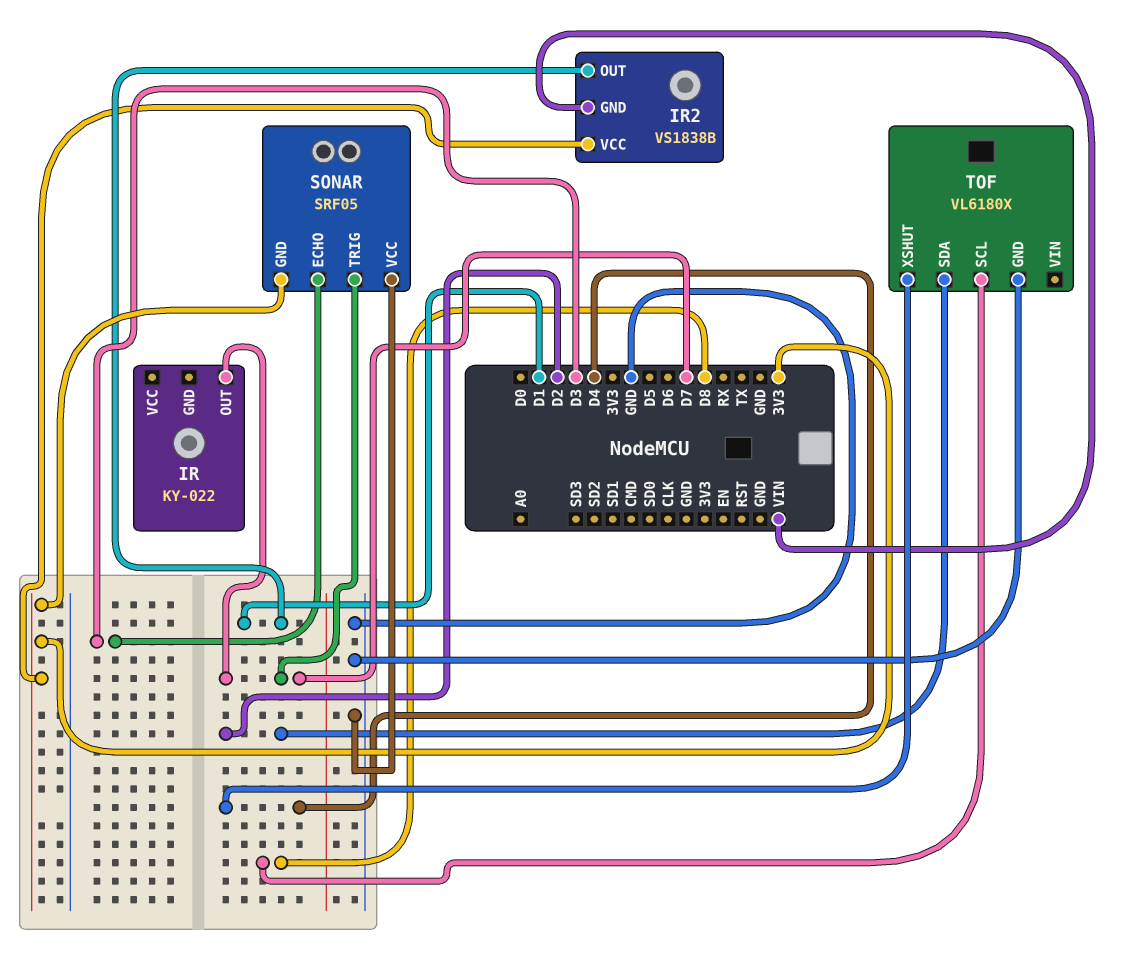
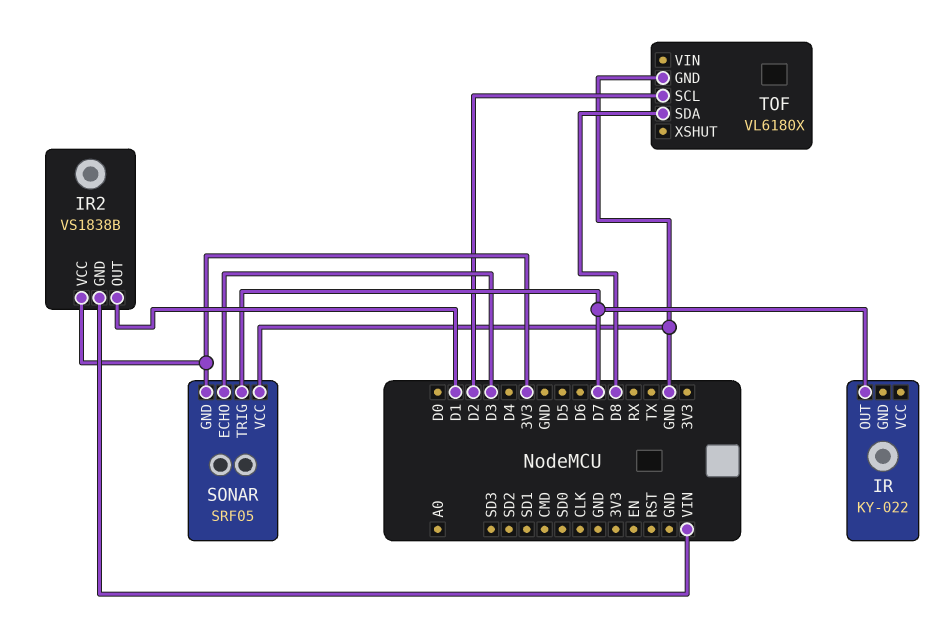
TOF pin SCL: D8 -> D2
TOF pin SDA: D2 -> D8
TOF pin XSHUT: D4 -> none

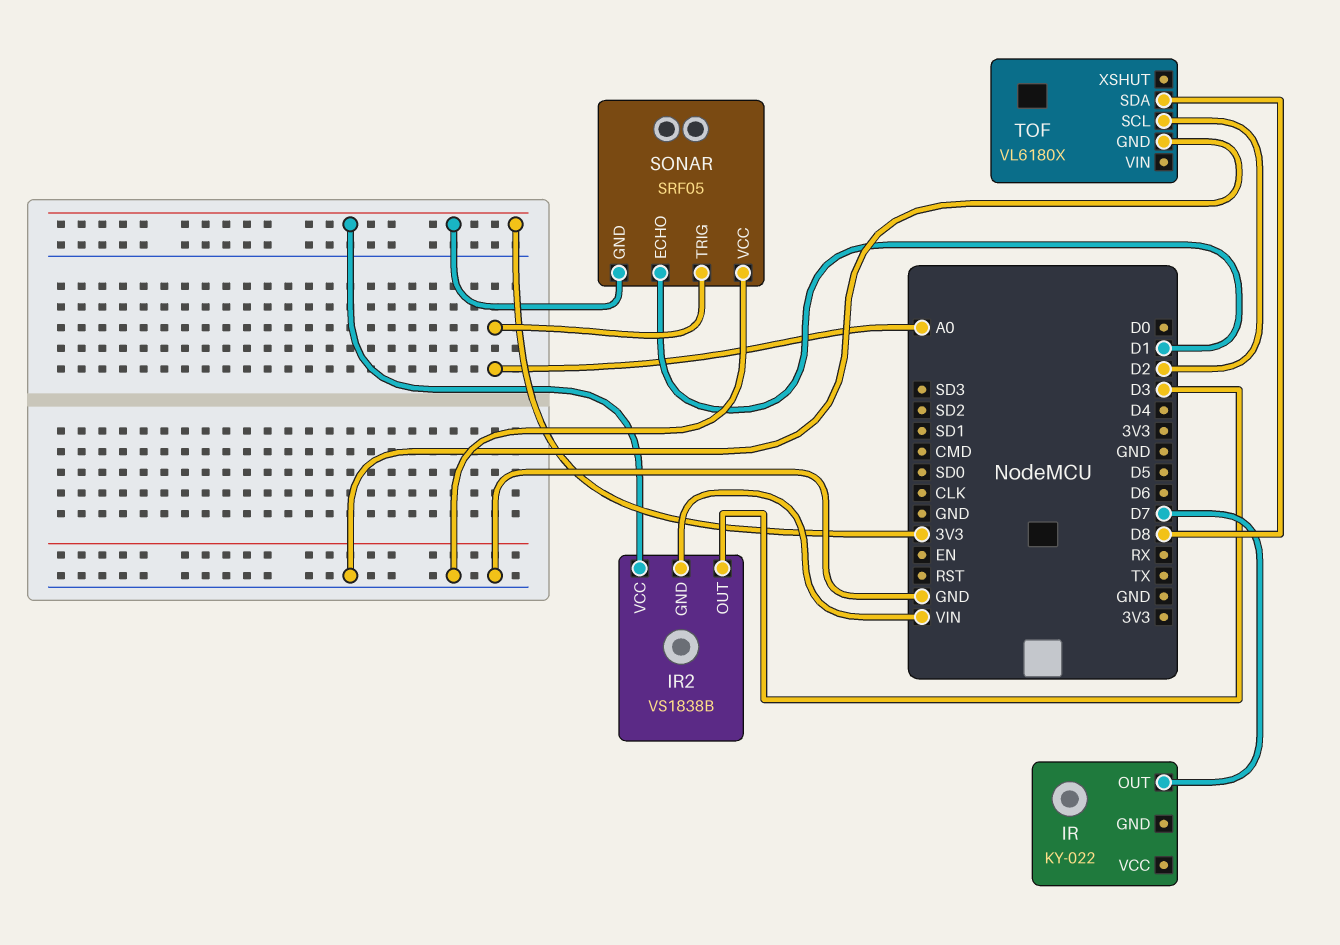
IR2 pin OUT: D1 -> D3
SONAR pin ECHO: D3 -> D1
SONAR pin TRIG: D7 -> A0

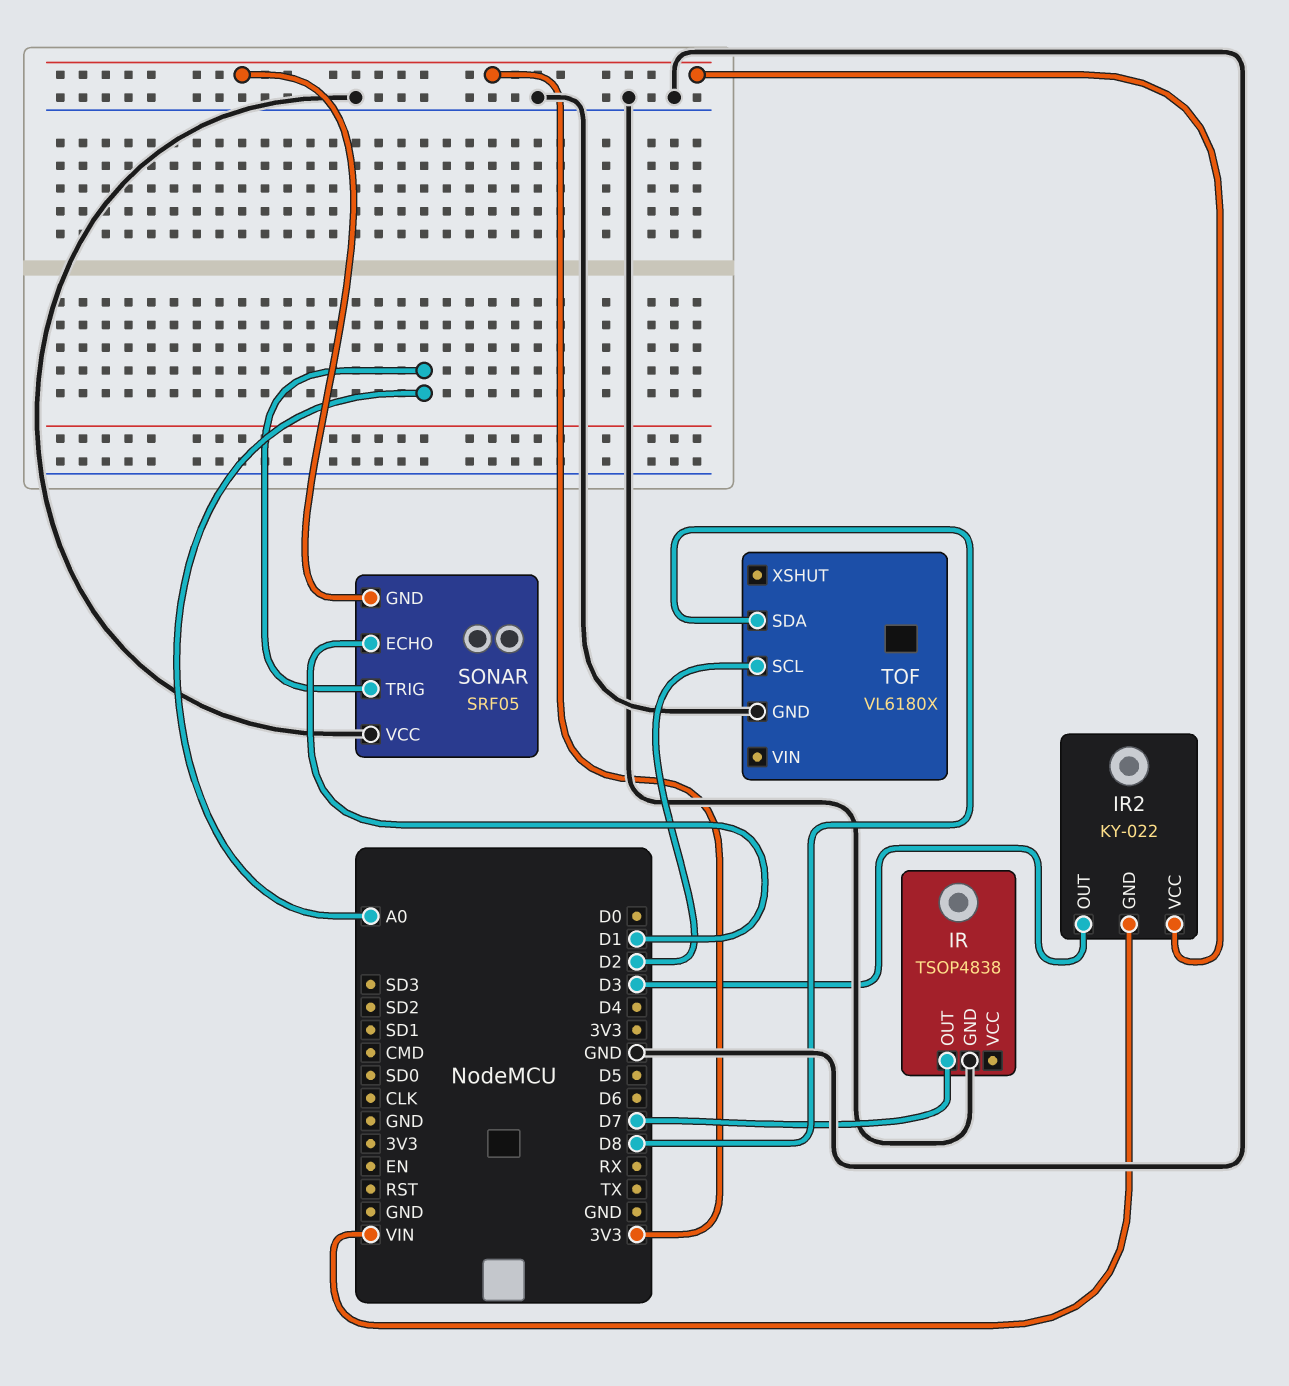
IR: KY-022 -> TSOP4838
IR pin GND: none -> GND
IR2: VS1838B -> KY-022

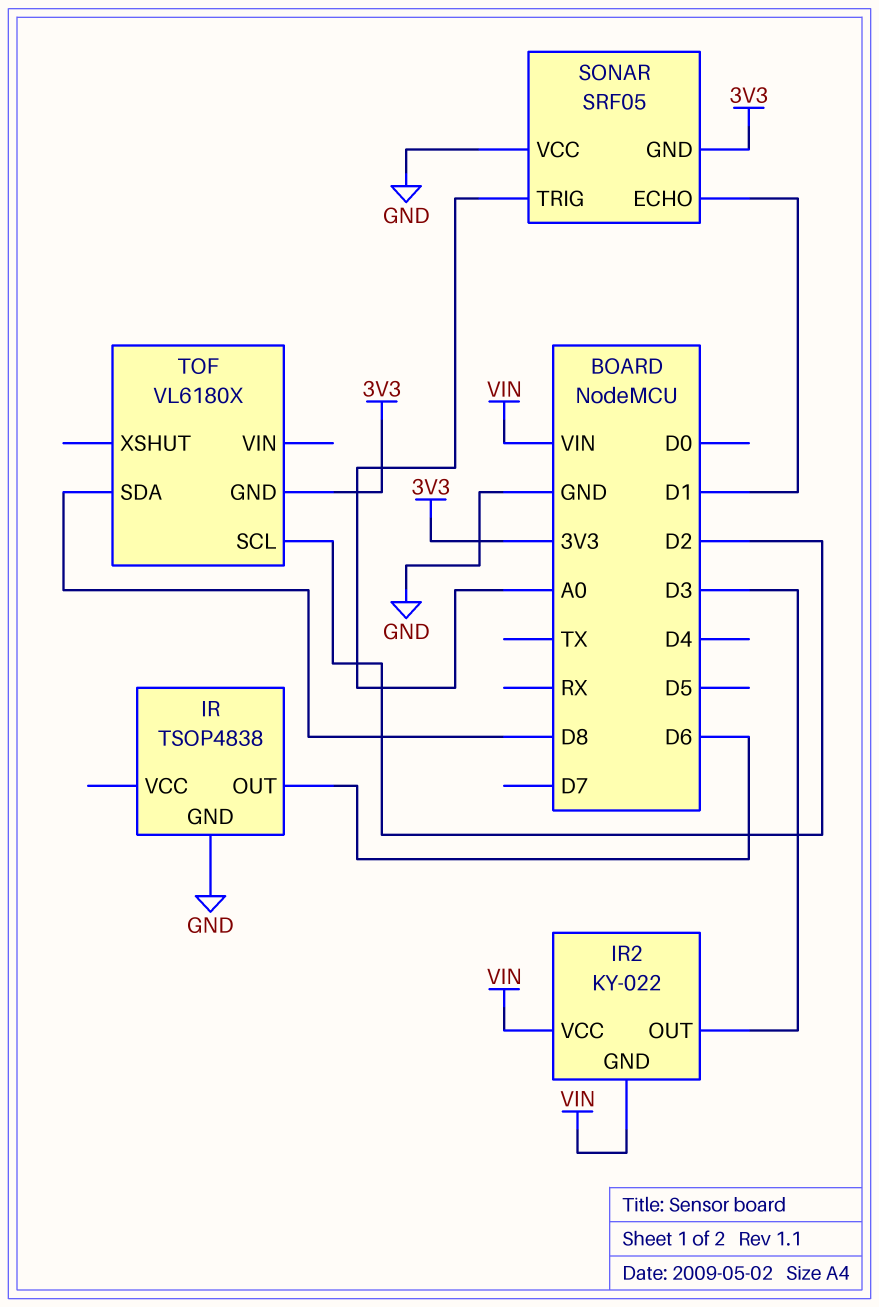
IR pin OUT: D7 -> D6
IR2 pin VCC: 3V3 -> VIN
TOF pin GND: GND -> 3V3

